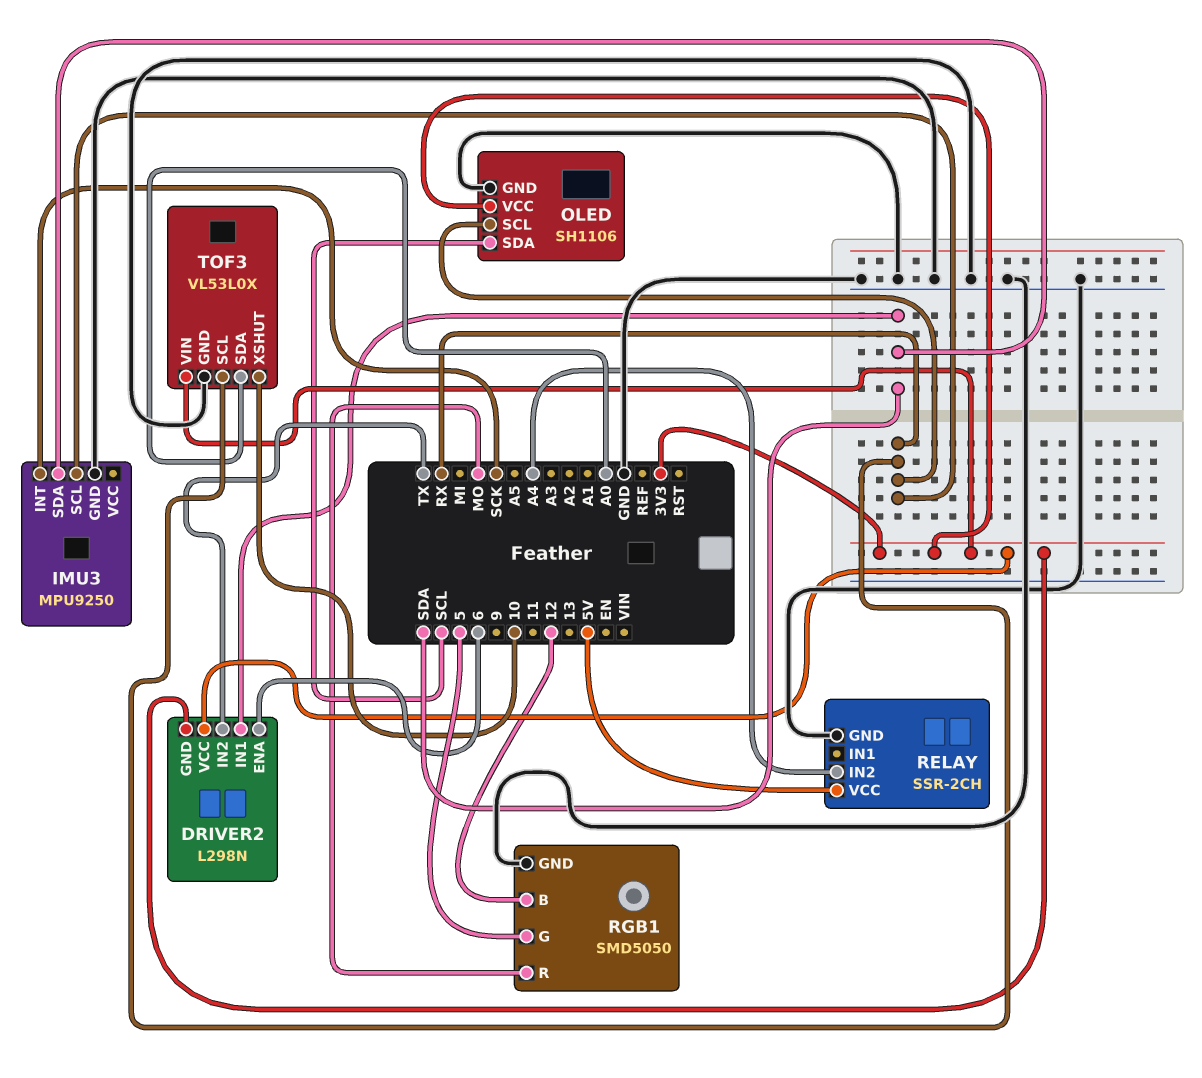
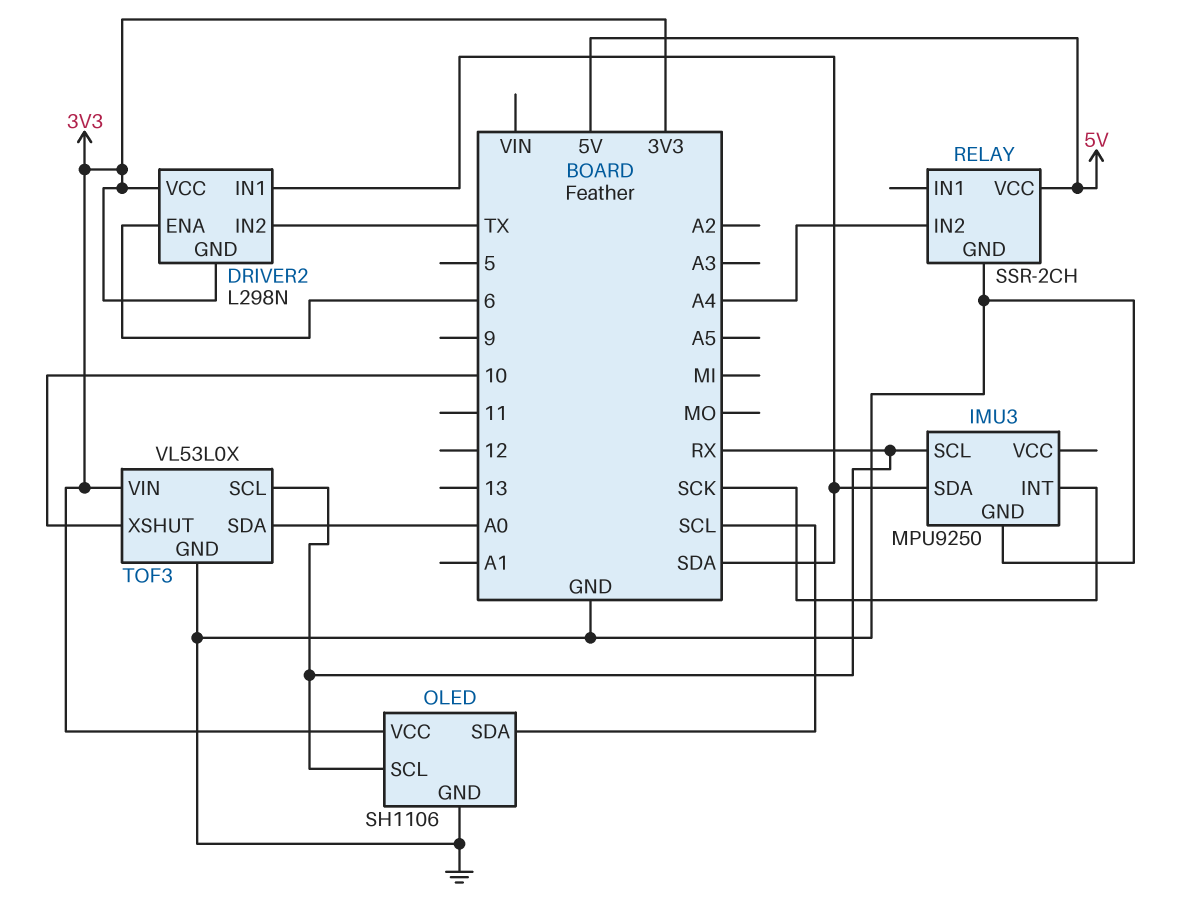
RGB1: SMD5050 -> none
RGB1 pin B: 12 -> none
RGB1 pin G: 5 -> none
RGB1 pin GND: GND -> none
RGB1 pin R: MO -> none

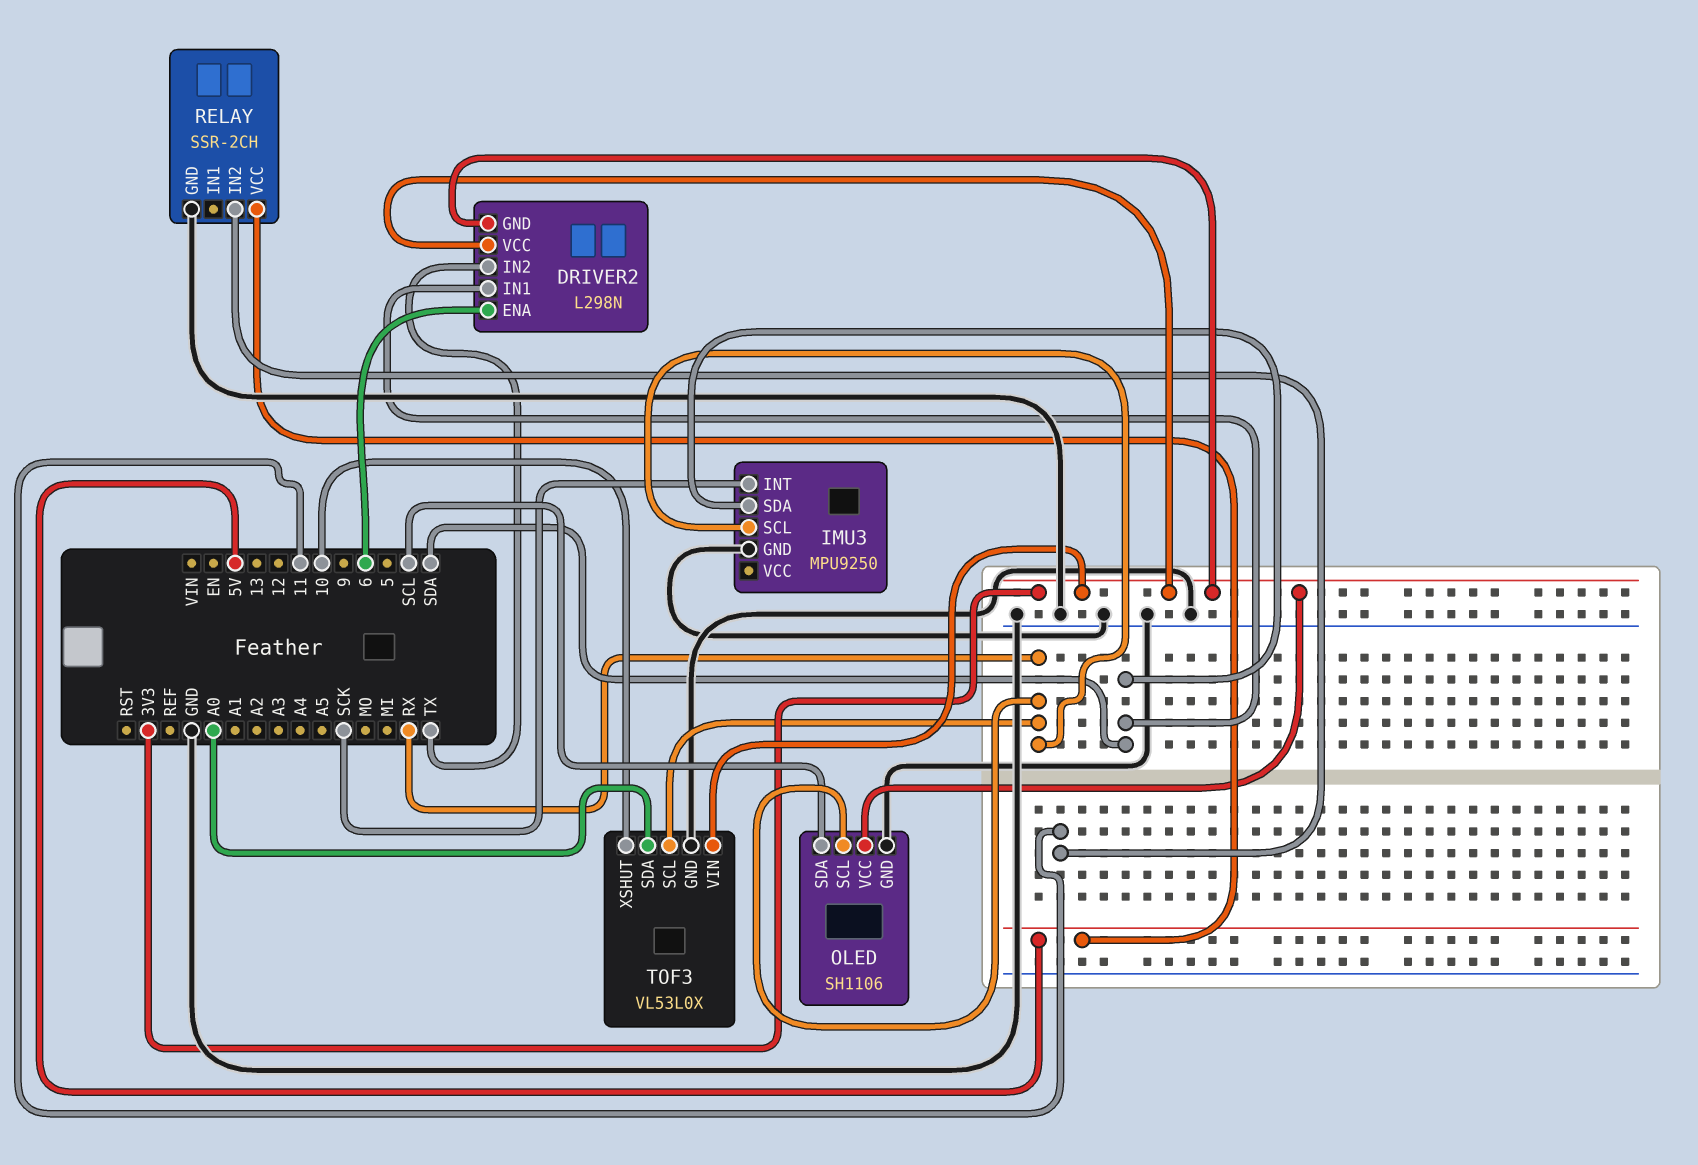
RELAY pin IN2: A4 -> 11

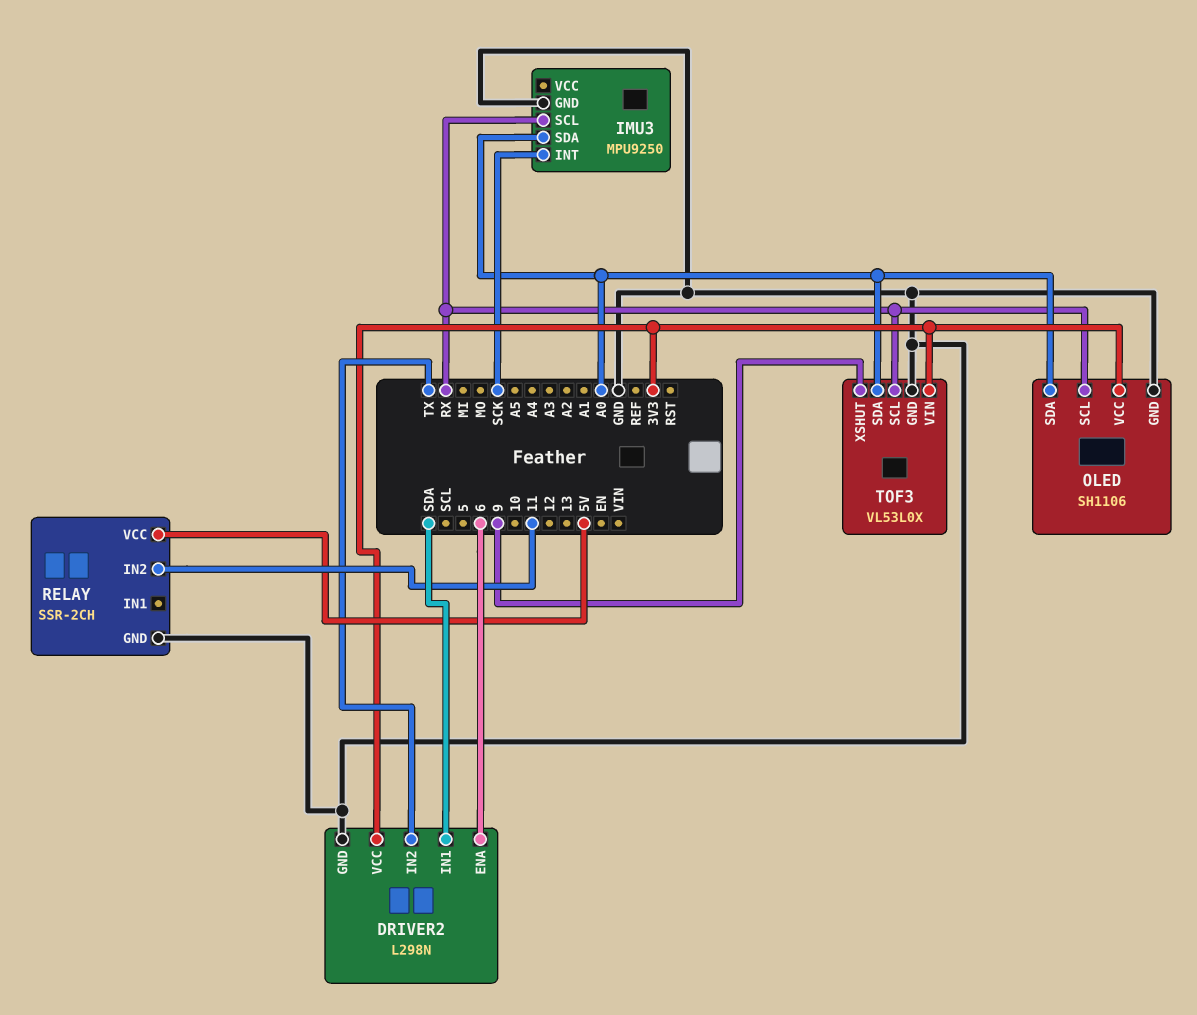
DRIVER2 pin GND: 3V3 -> GND
IMU3 pin SDA: SDA -> A0
OLED pin SDA: SCL -> A0
TOF3 pin XSHUT: 10 -> 9

